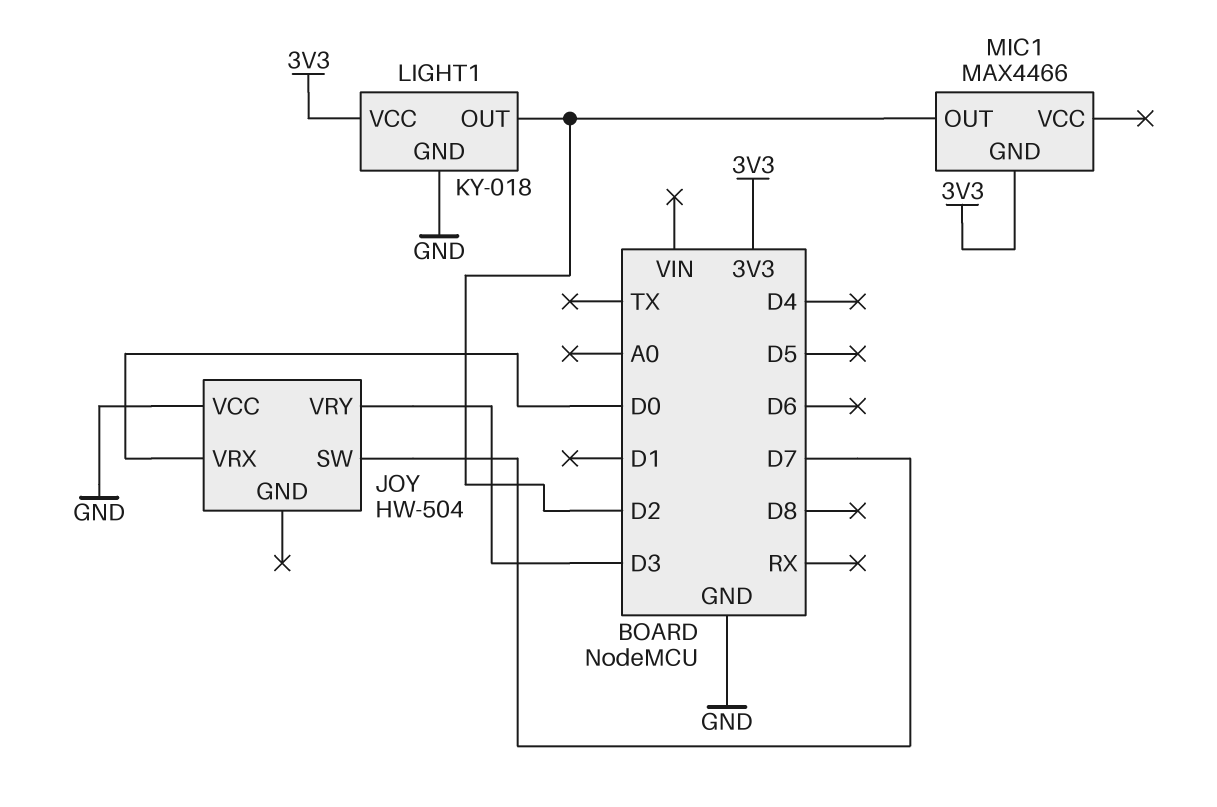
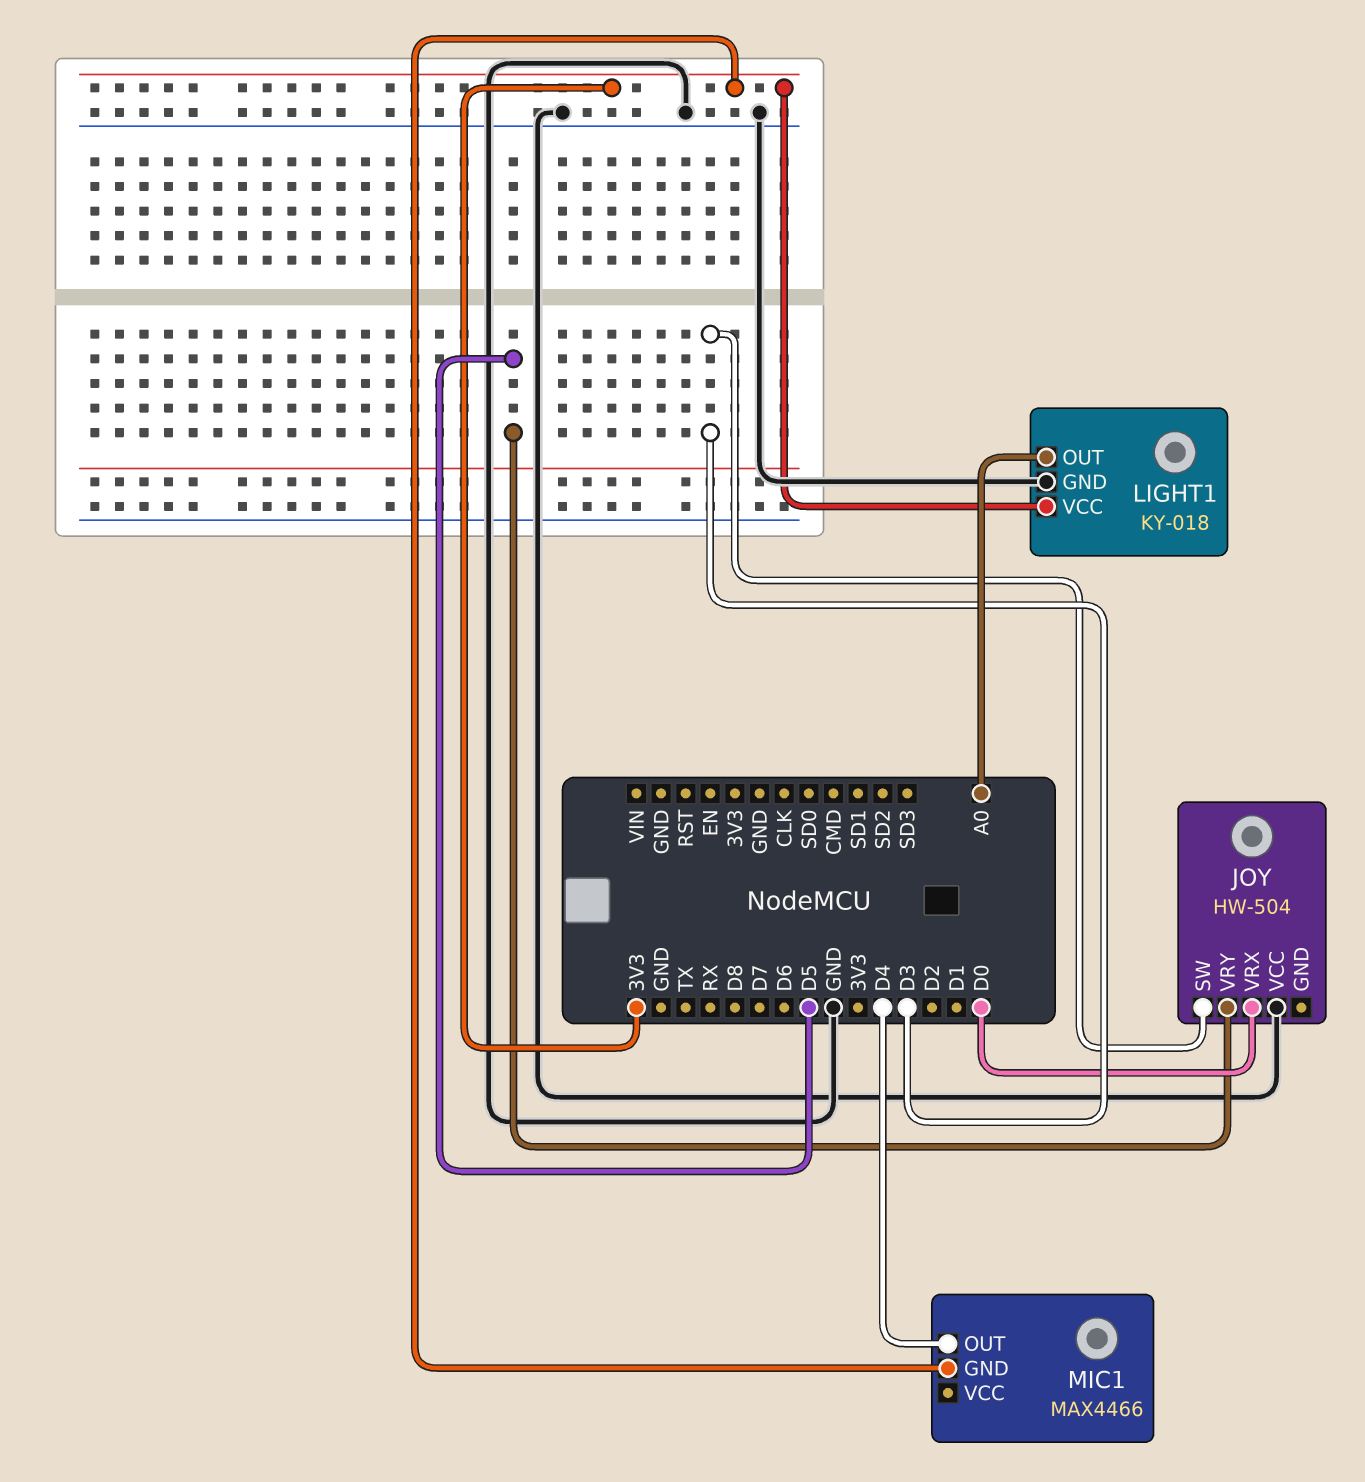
JOY pin SW: D7 -> D3
JOY pin VRY: D3 -> D5
LIGHT1 pin OUT: D2 -> A0
MIC1 pin OUT: D2 -> D4

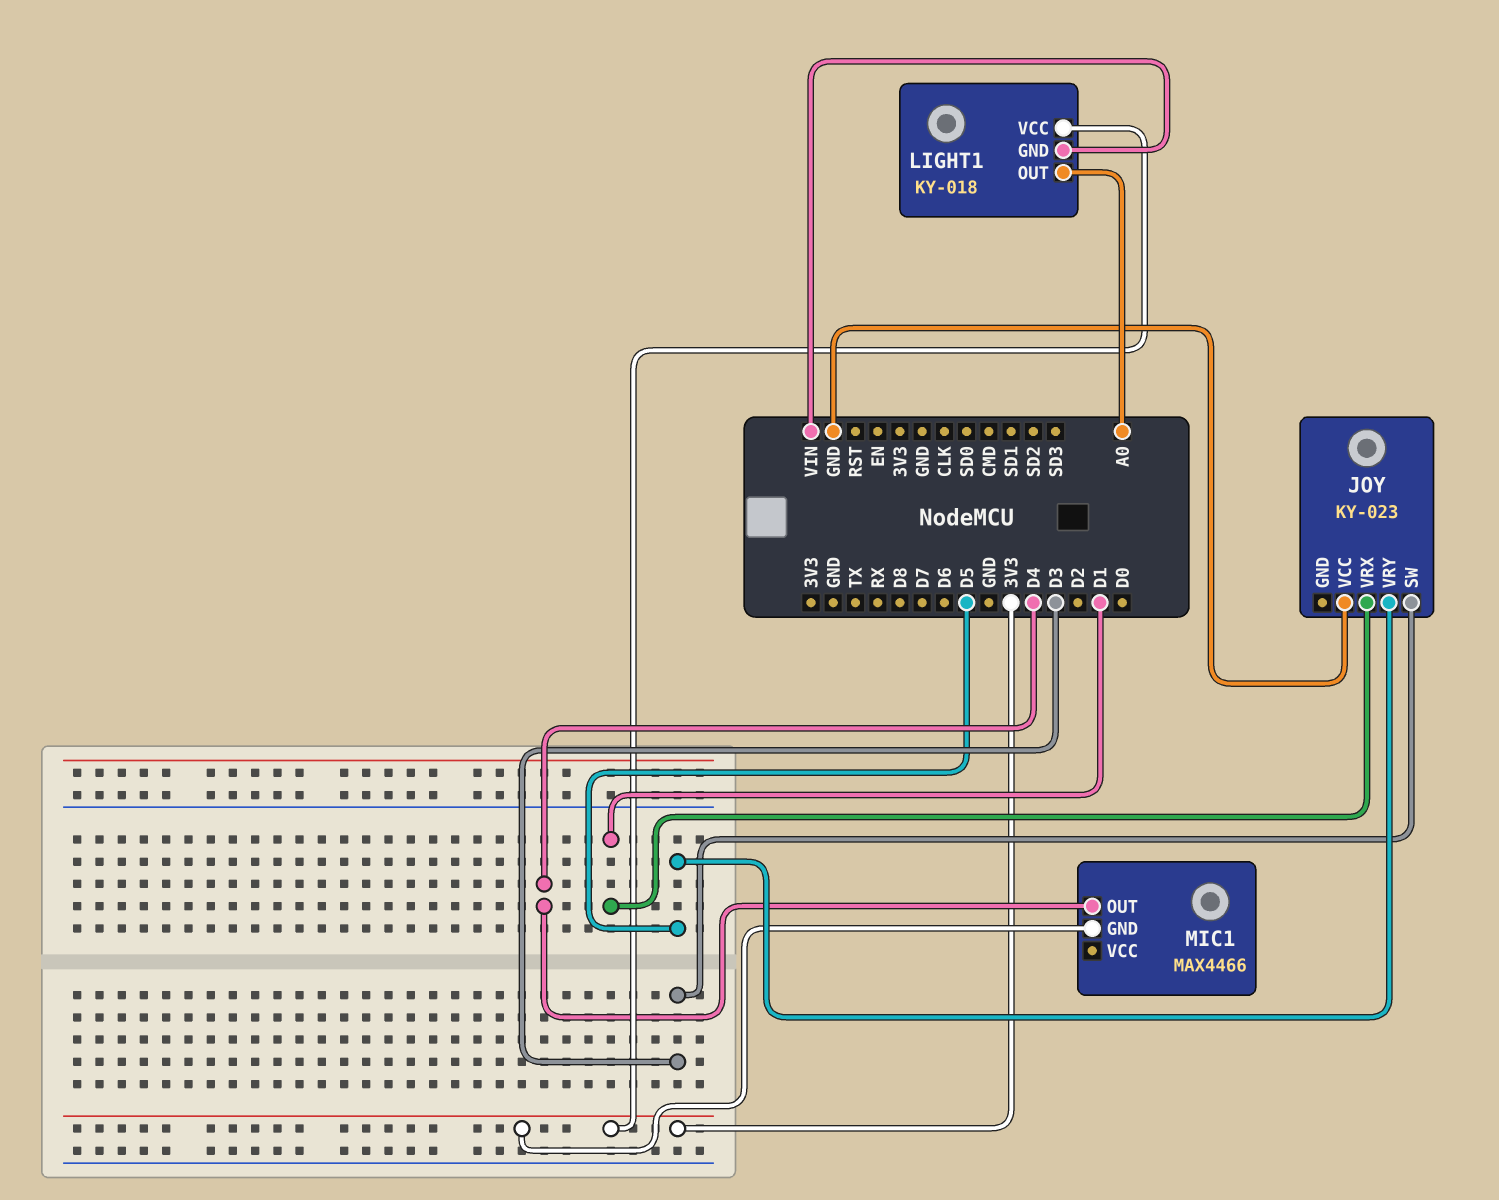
JOY: HW-504 -> KY-023
JOY pin VRX: D0 -> D1
LIGHT1 pin GND: GND -> VIN

